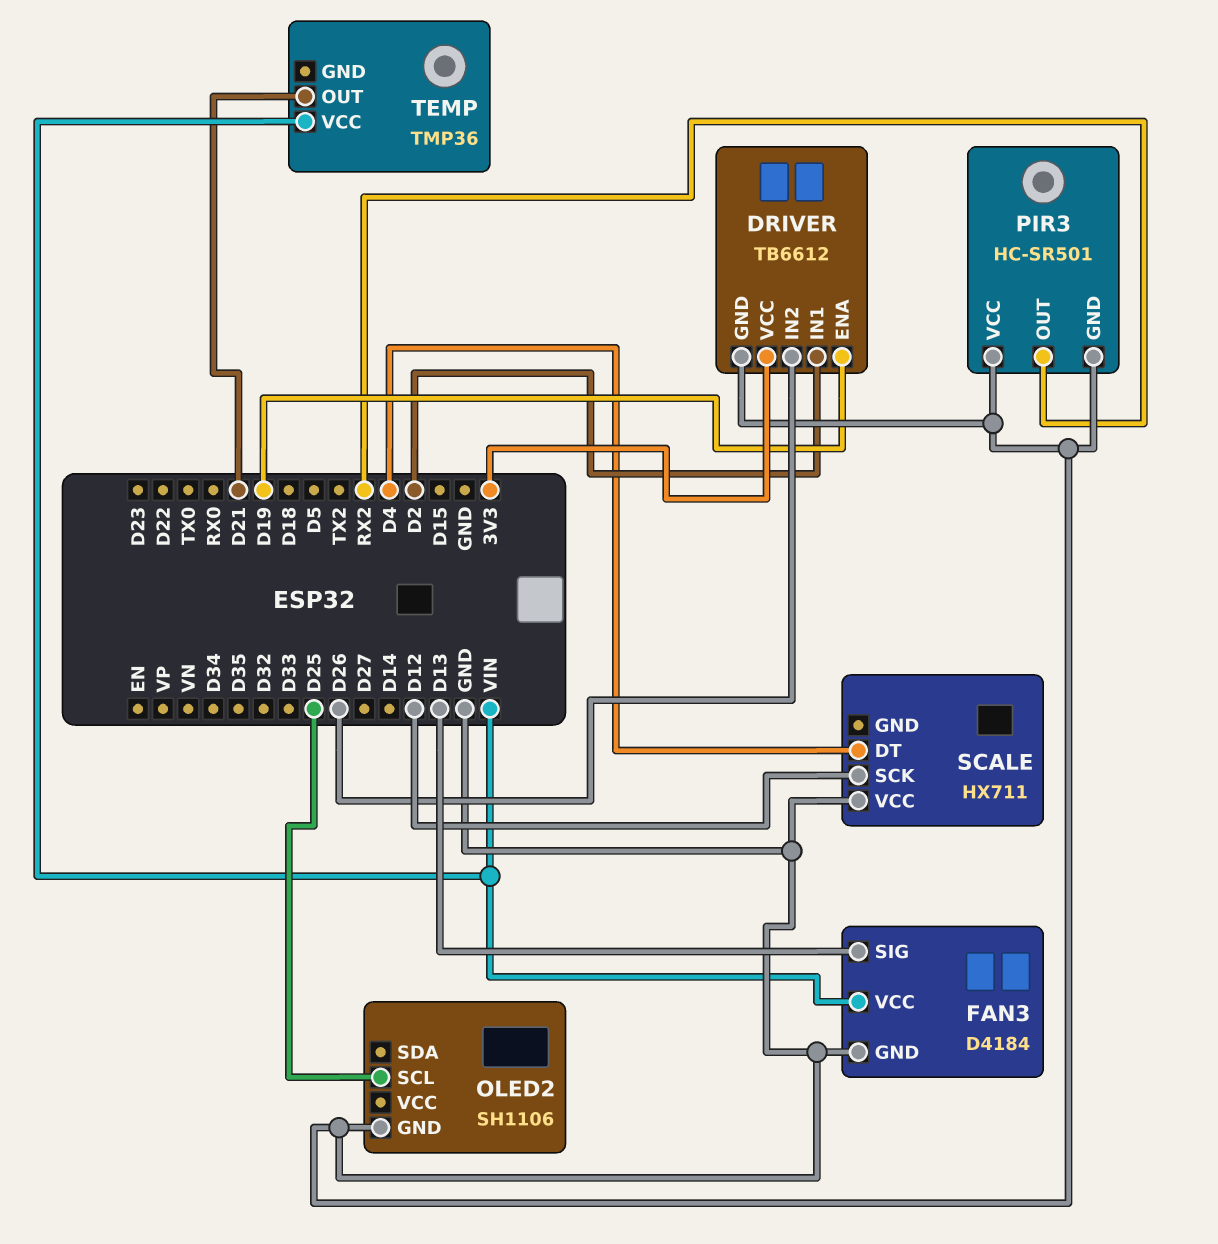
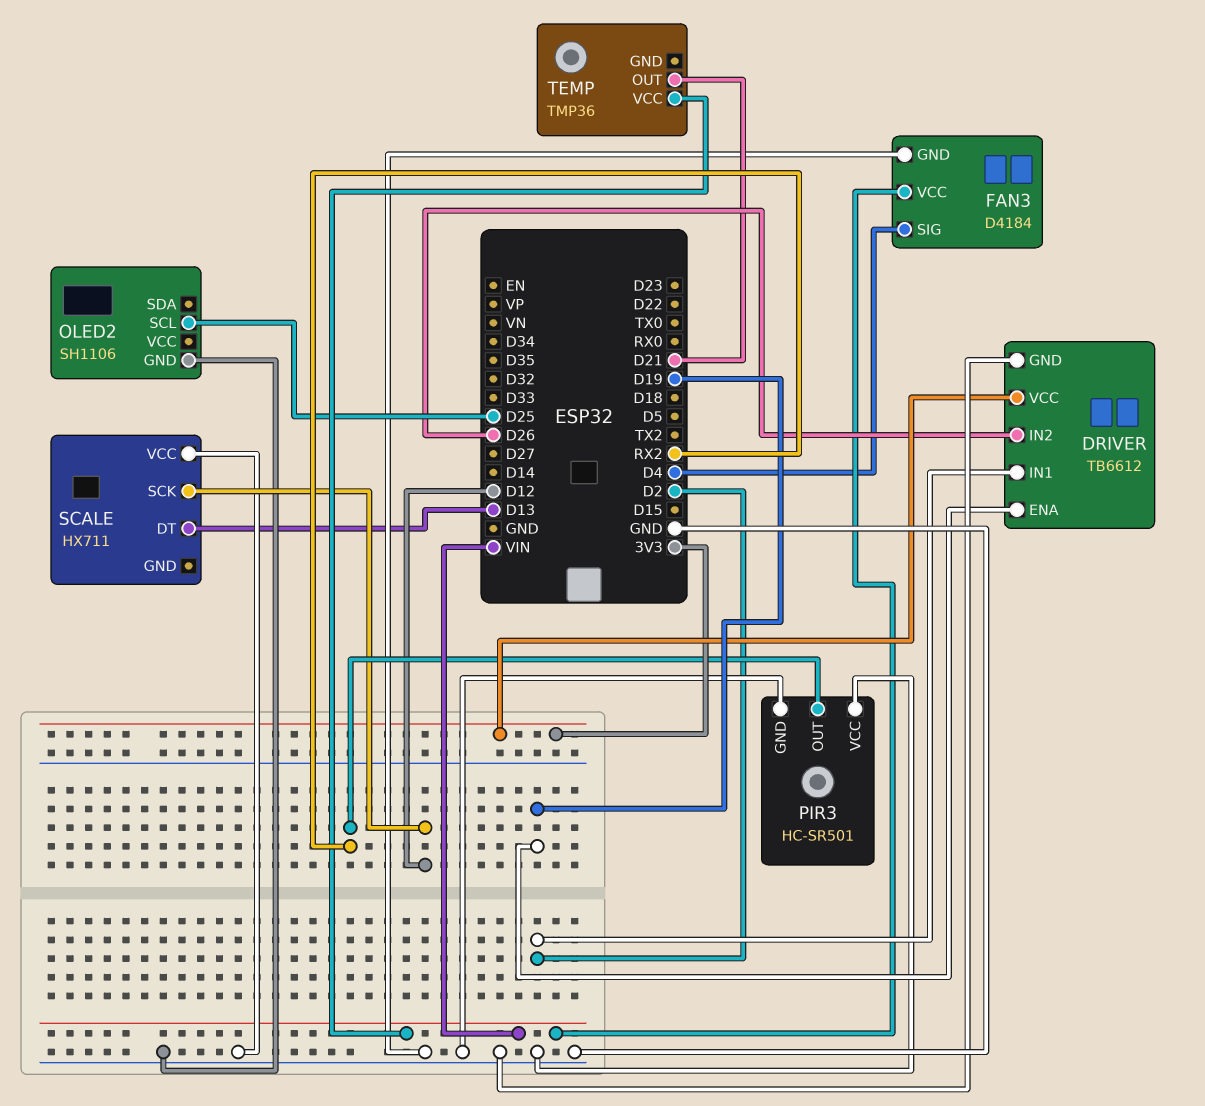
FAN3 pin SIG: D13 -> D4
SCALE pin DT: D4 -> D13

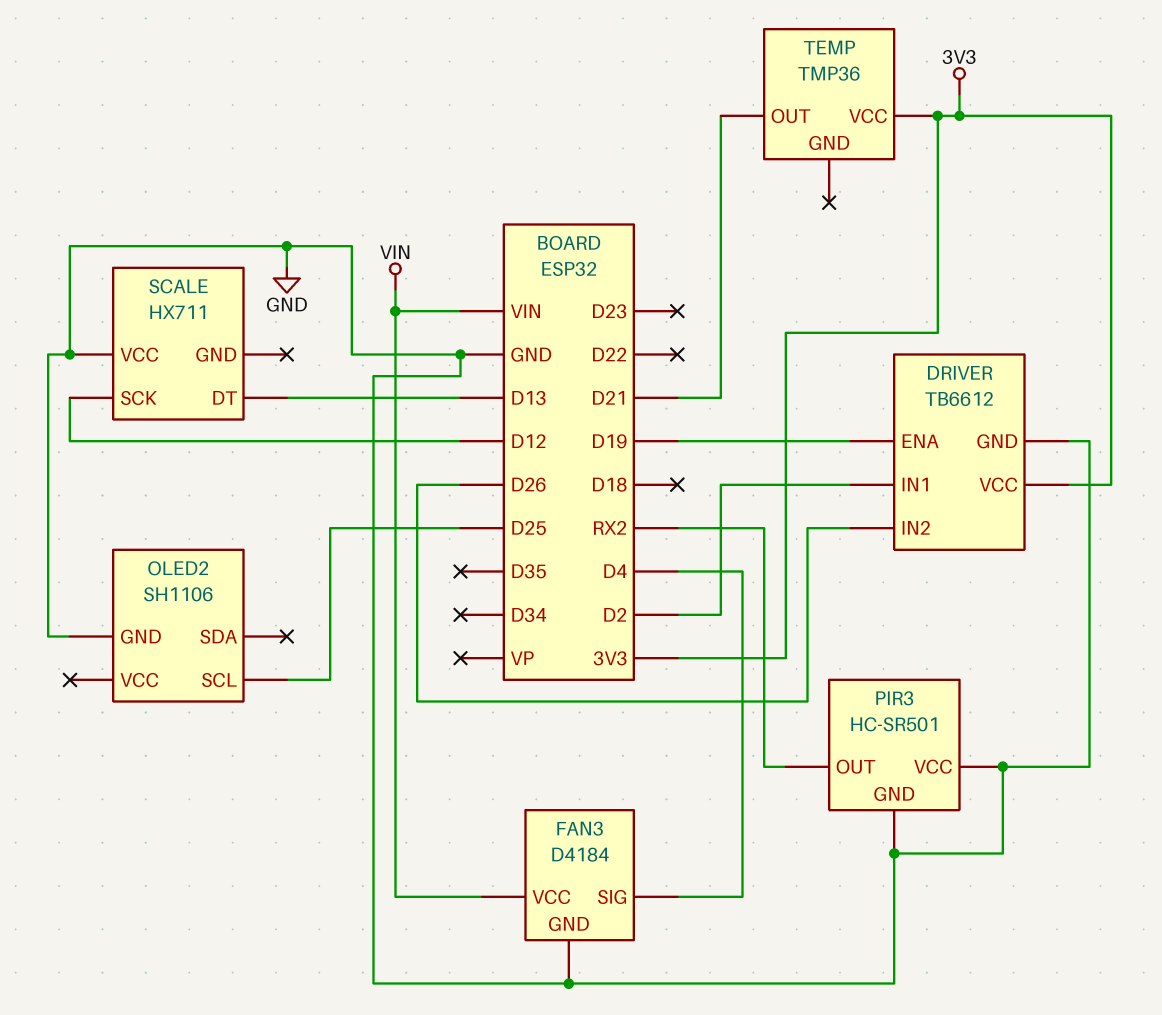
TEMP pin VCC: VIN -> 3V3

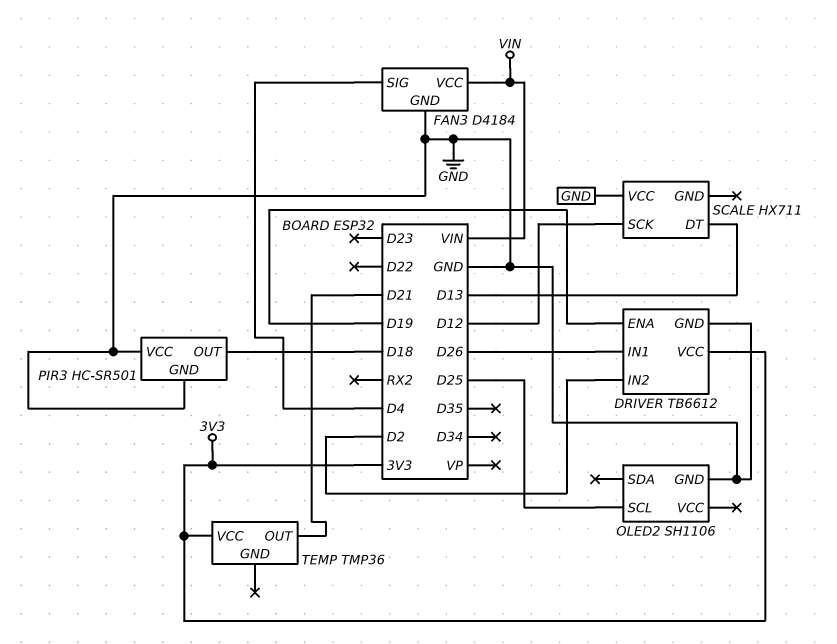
DRIVER pin IN1: D2 -> D26
DRIVER pin IN2: D26 -> D2
PIR3 pin OUT: RX2 -> D18

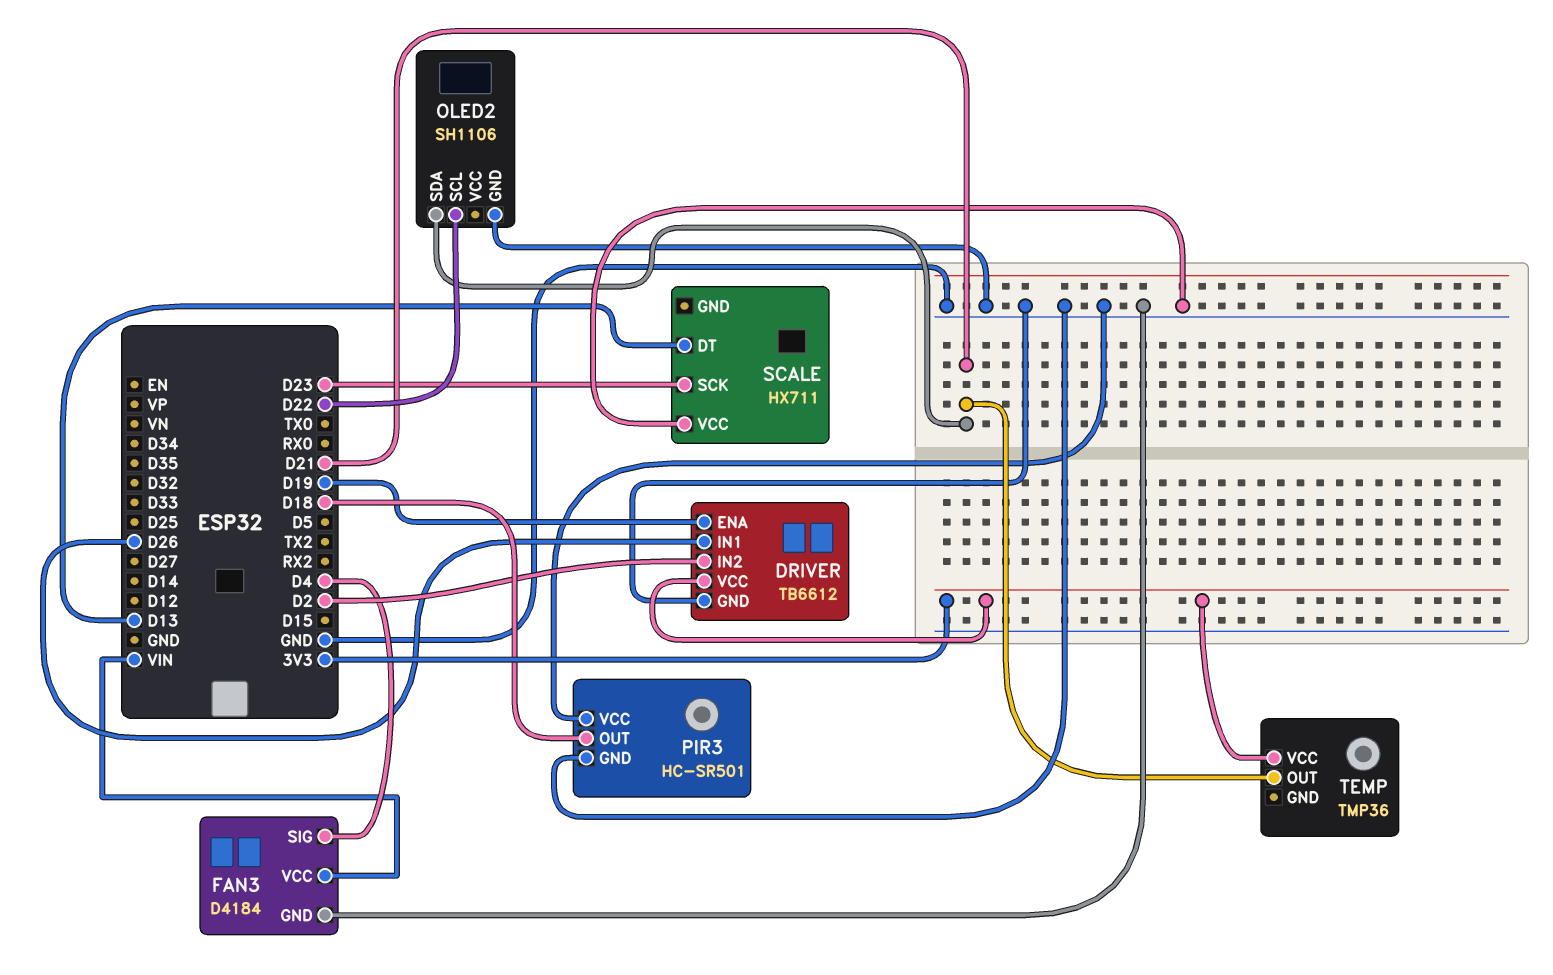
OLED2 pin SCL: D25 -> D22
OLED2 pin SDA: none -> D21
SCALE pin SCK: D12 -> D23

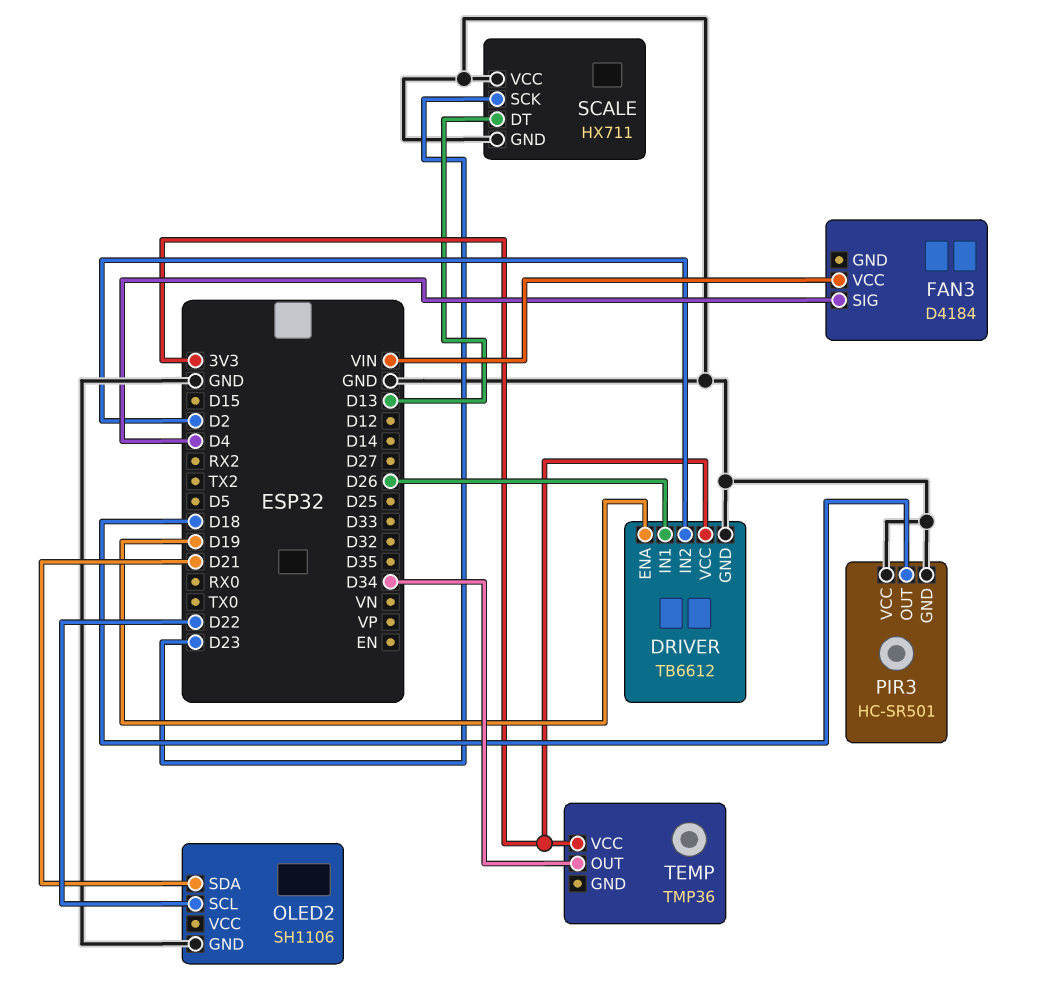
FAN3 pin GND: GND -> none
SCALE pin GND: none -> GND
TEMP pin OUT: D21 -> D34

